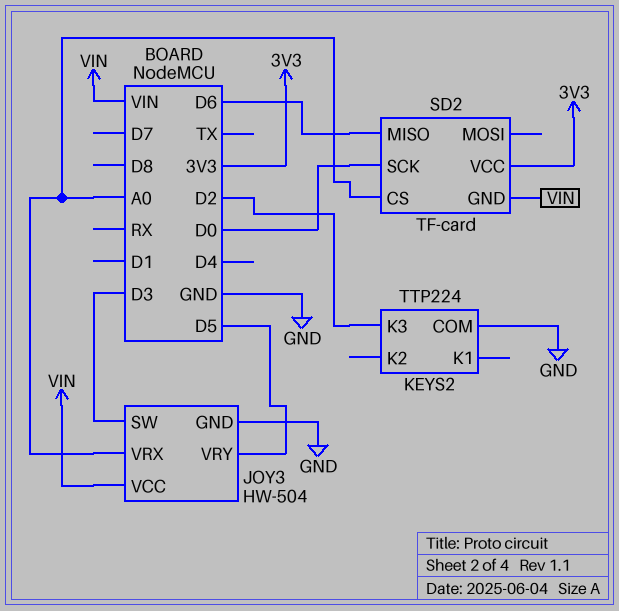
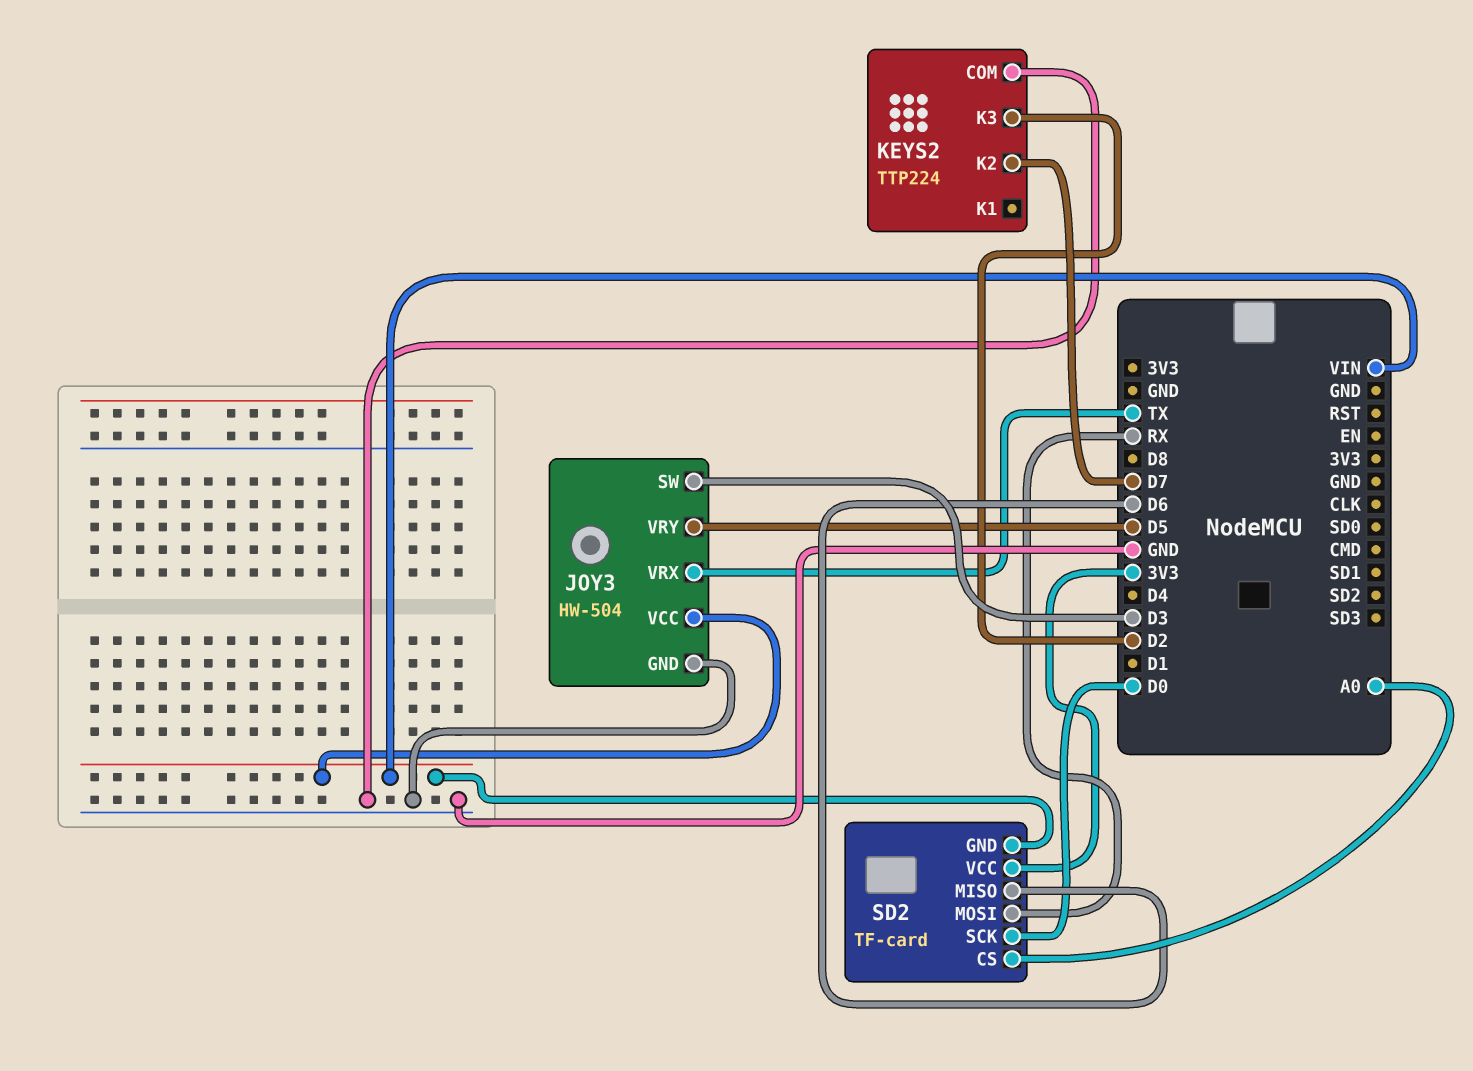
JOY3 pin VRX: A0 -> TX
KEYS2 pin K2: none -> D7
SD2 pin MOSI: none -> RX

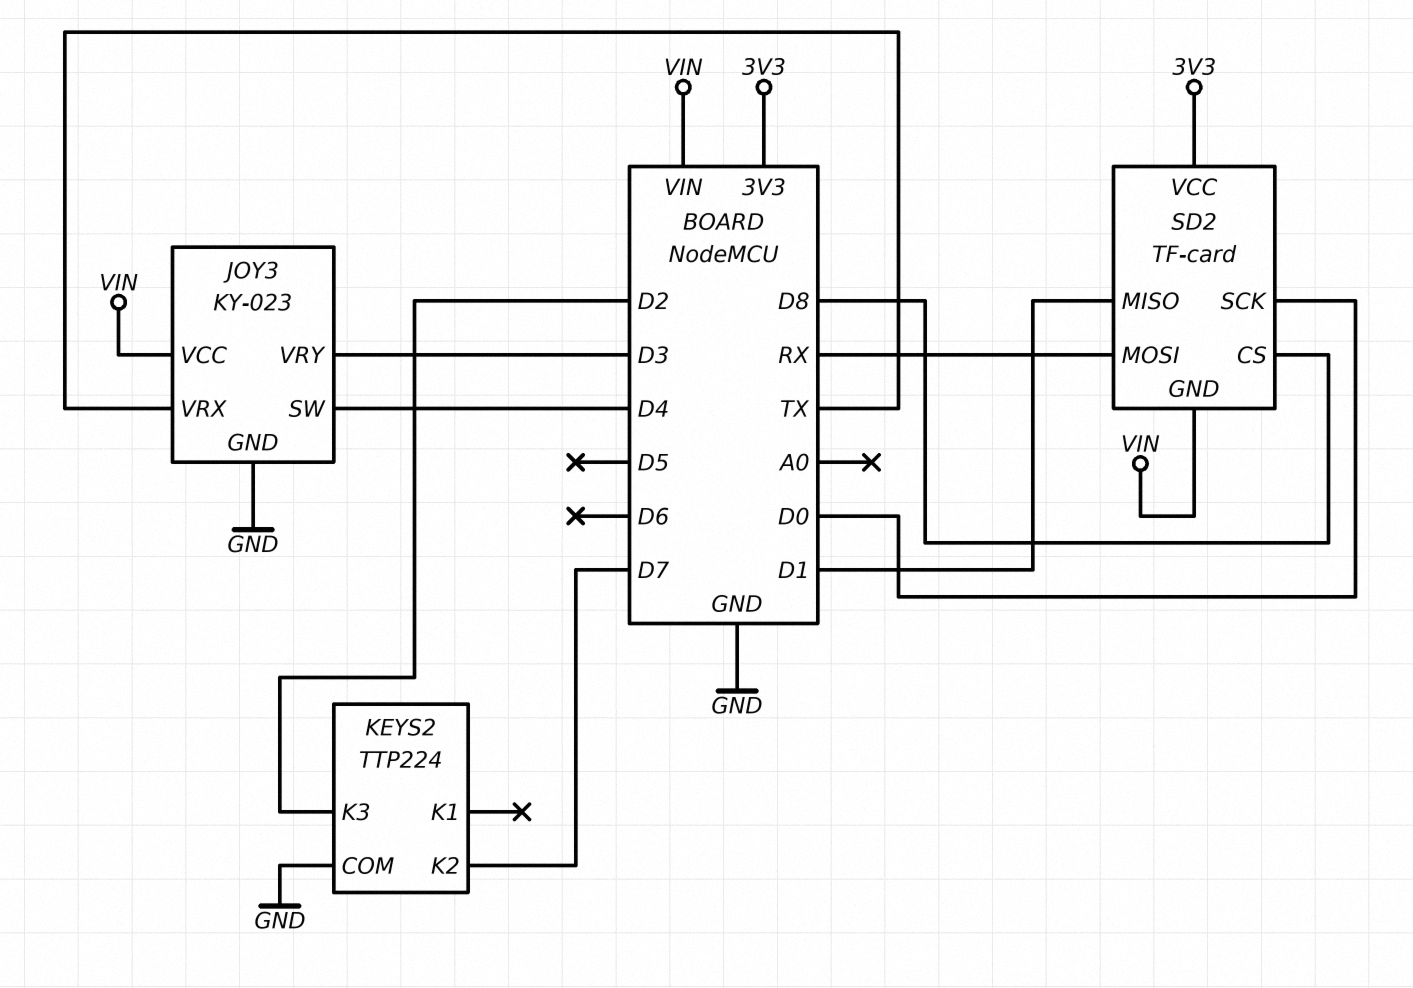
JOY3: HW-504 -> KY-023
JOY3 pin SW: D3 -> D4
JOY3 pin VRY: D5 -> D3
SD2 pin CS: A0 -> D8
SD2 pin MISO: D6 -> D1

